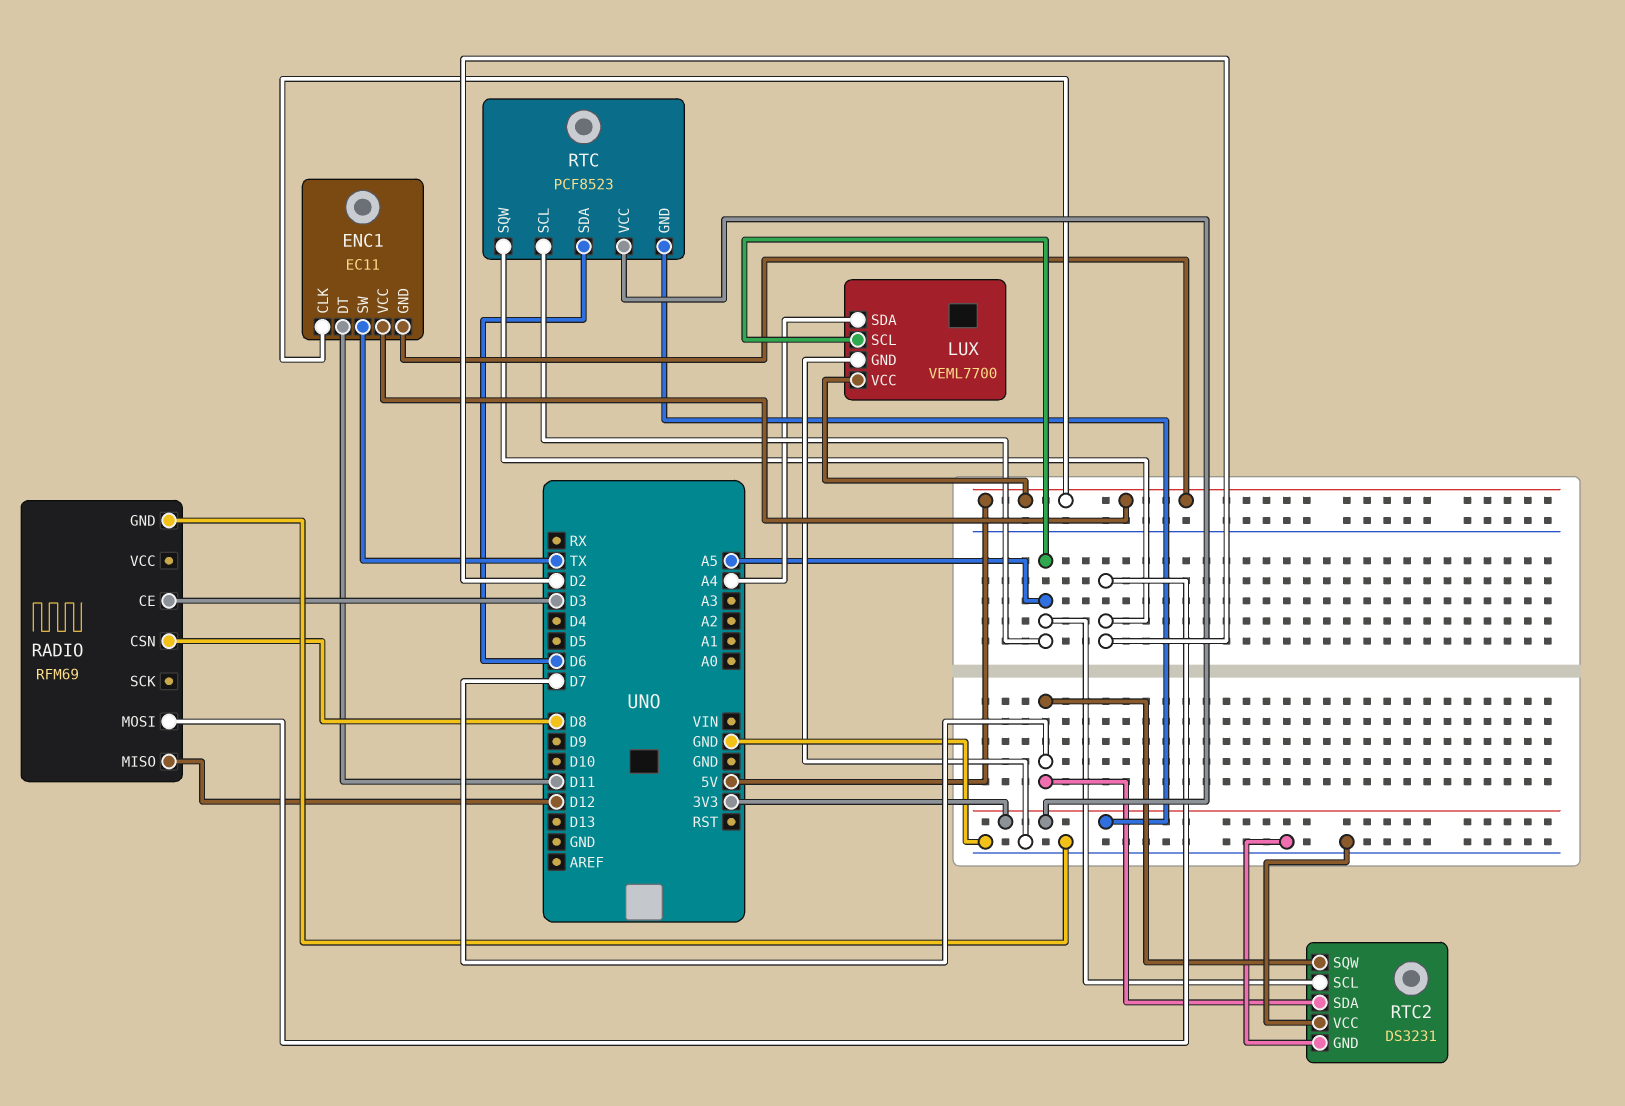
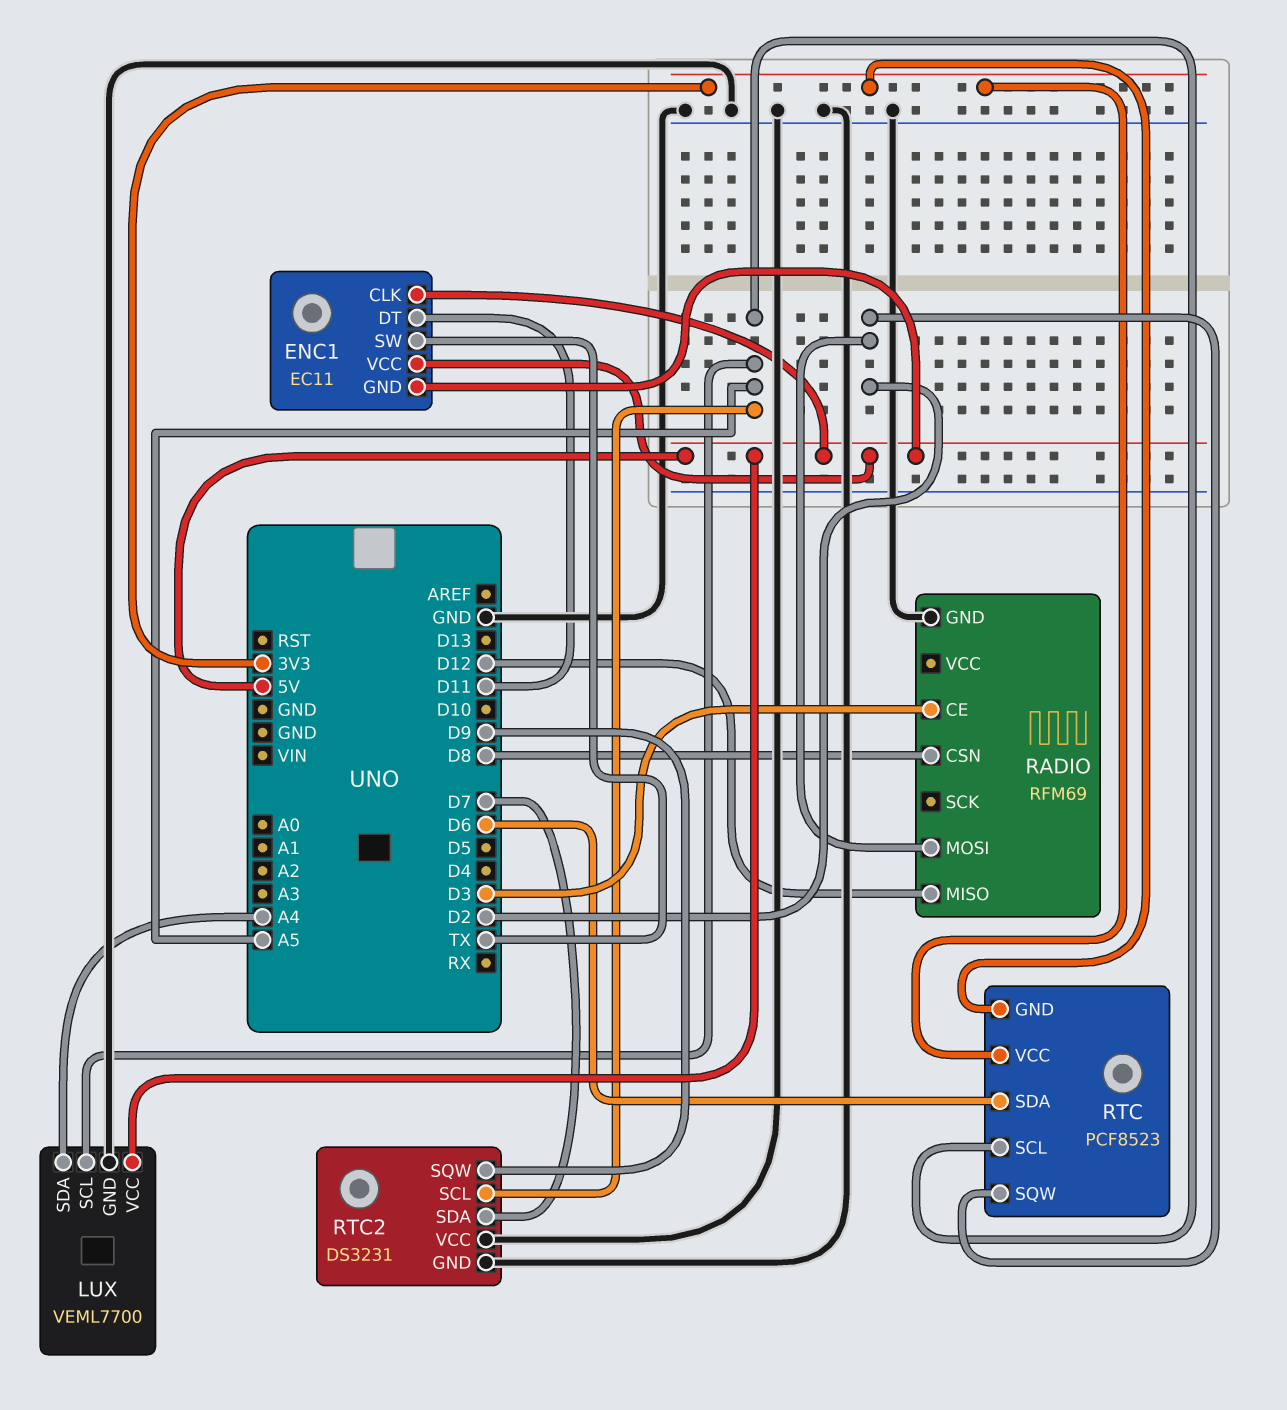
RTC2 pin SQW: D7 -> D9

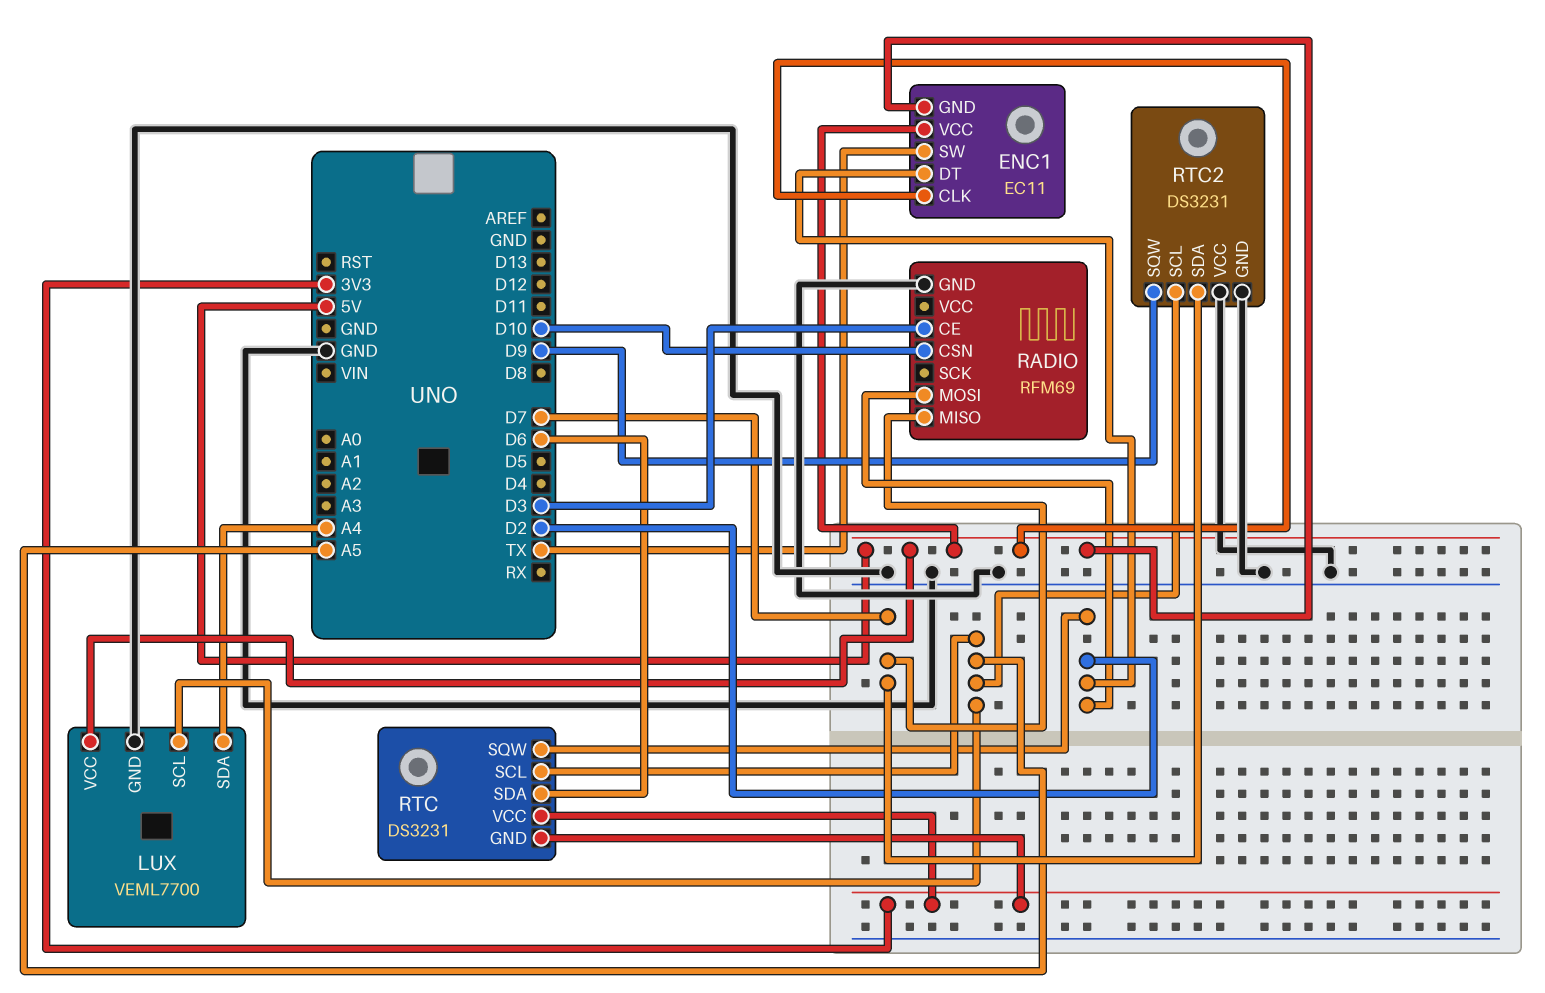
ENC1 pin DT: D11 -> D2
RADIO pin CSN: D8 -> D10
RADIO pin MISO: D12 -> D7
RTC: PCF8523 -> DS3231

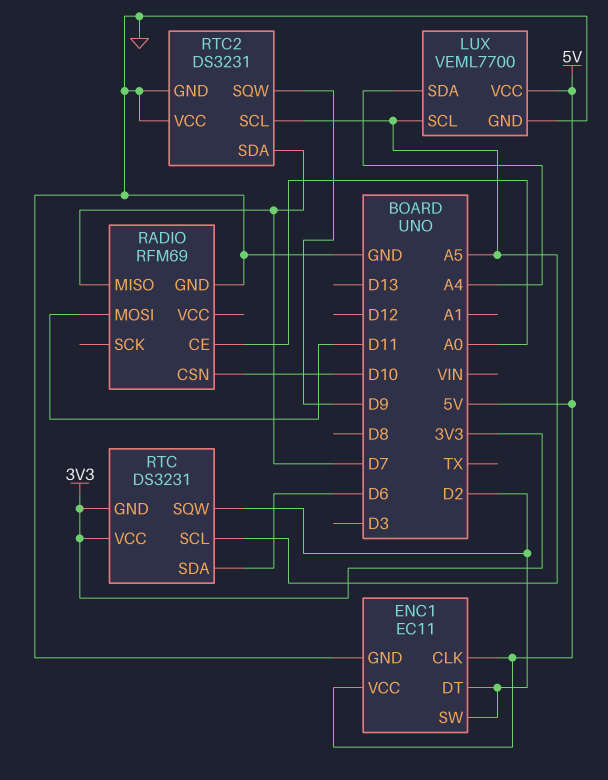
ENC1 pin GND: 5V -> GND
ENC1 pin SW: TX -> D2
RADIO pin CE: D3 -> A0
RADIO pin MOSI: D2 -> D11

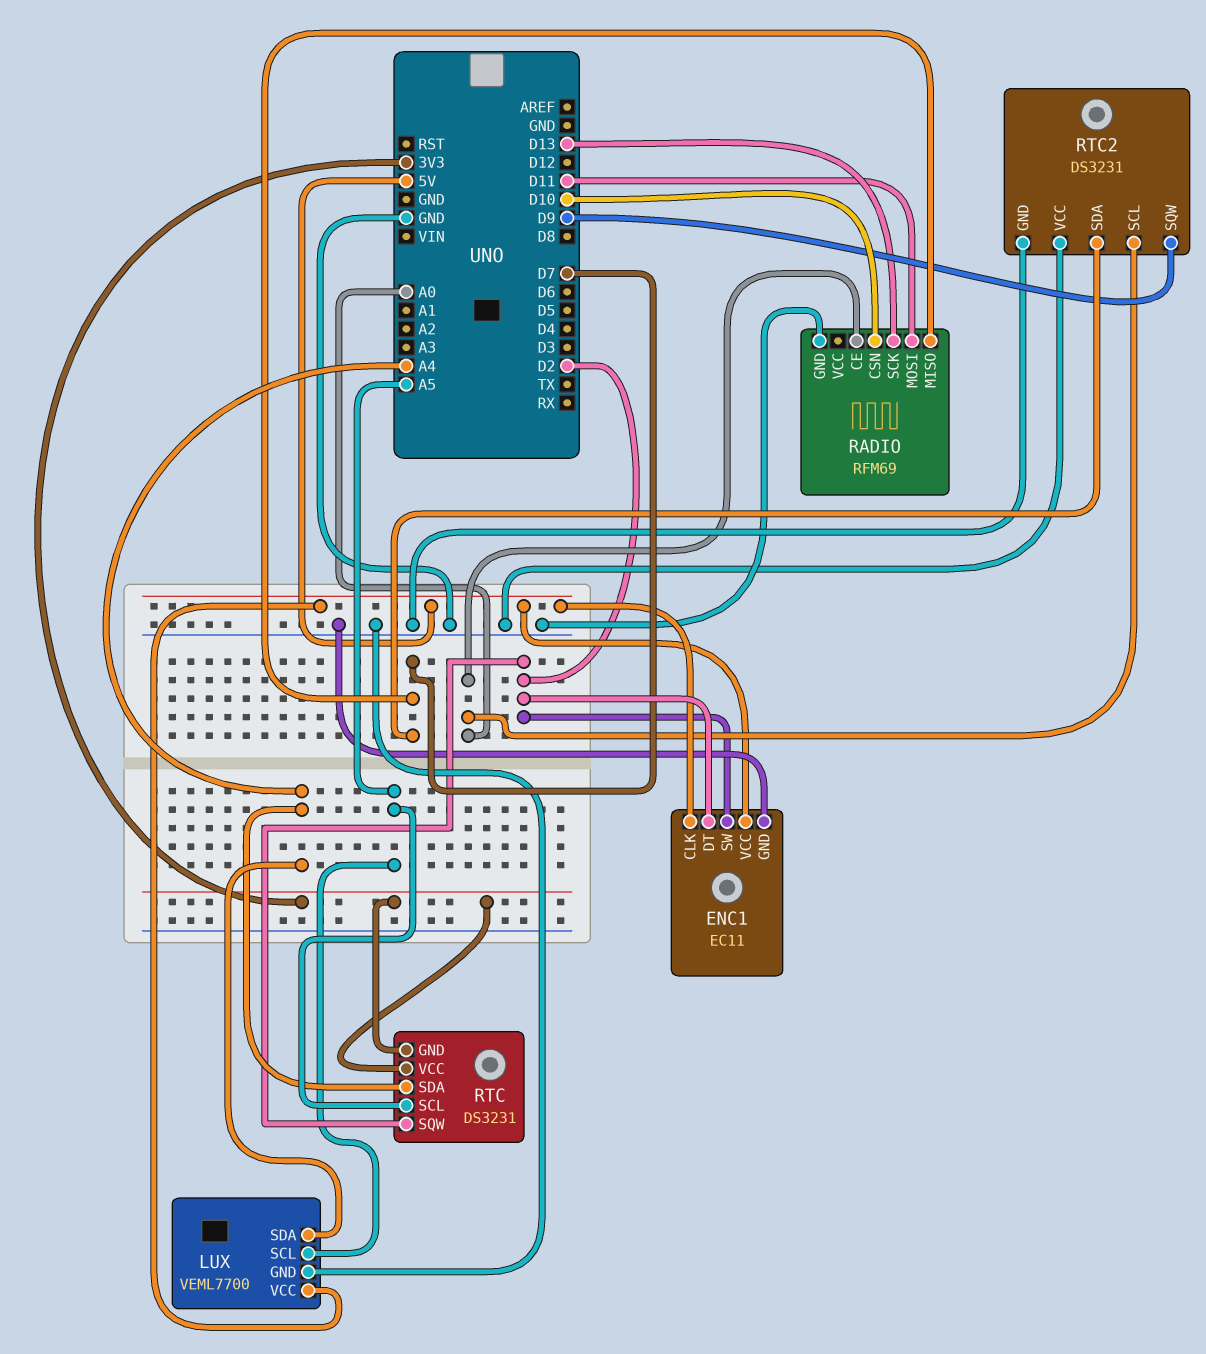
RADIO pin SCK: none -> D13
RTC pin SDA: D6 -> A4
RTC2 pin SCL: A5 -> A0

